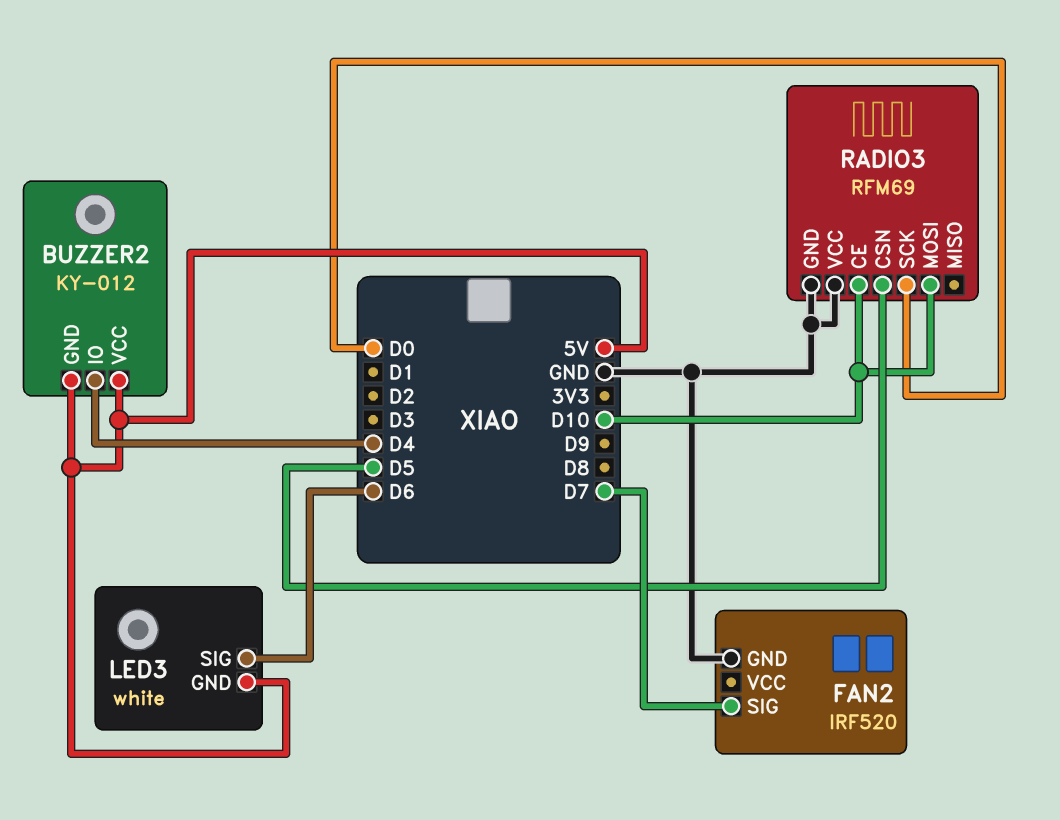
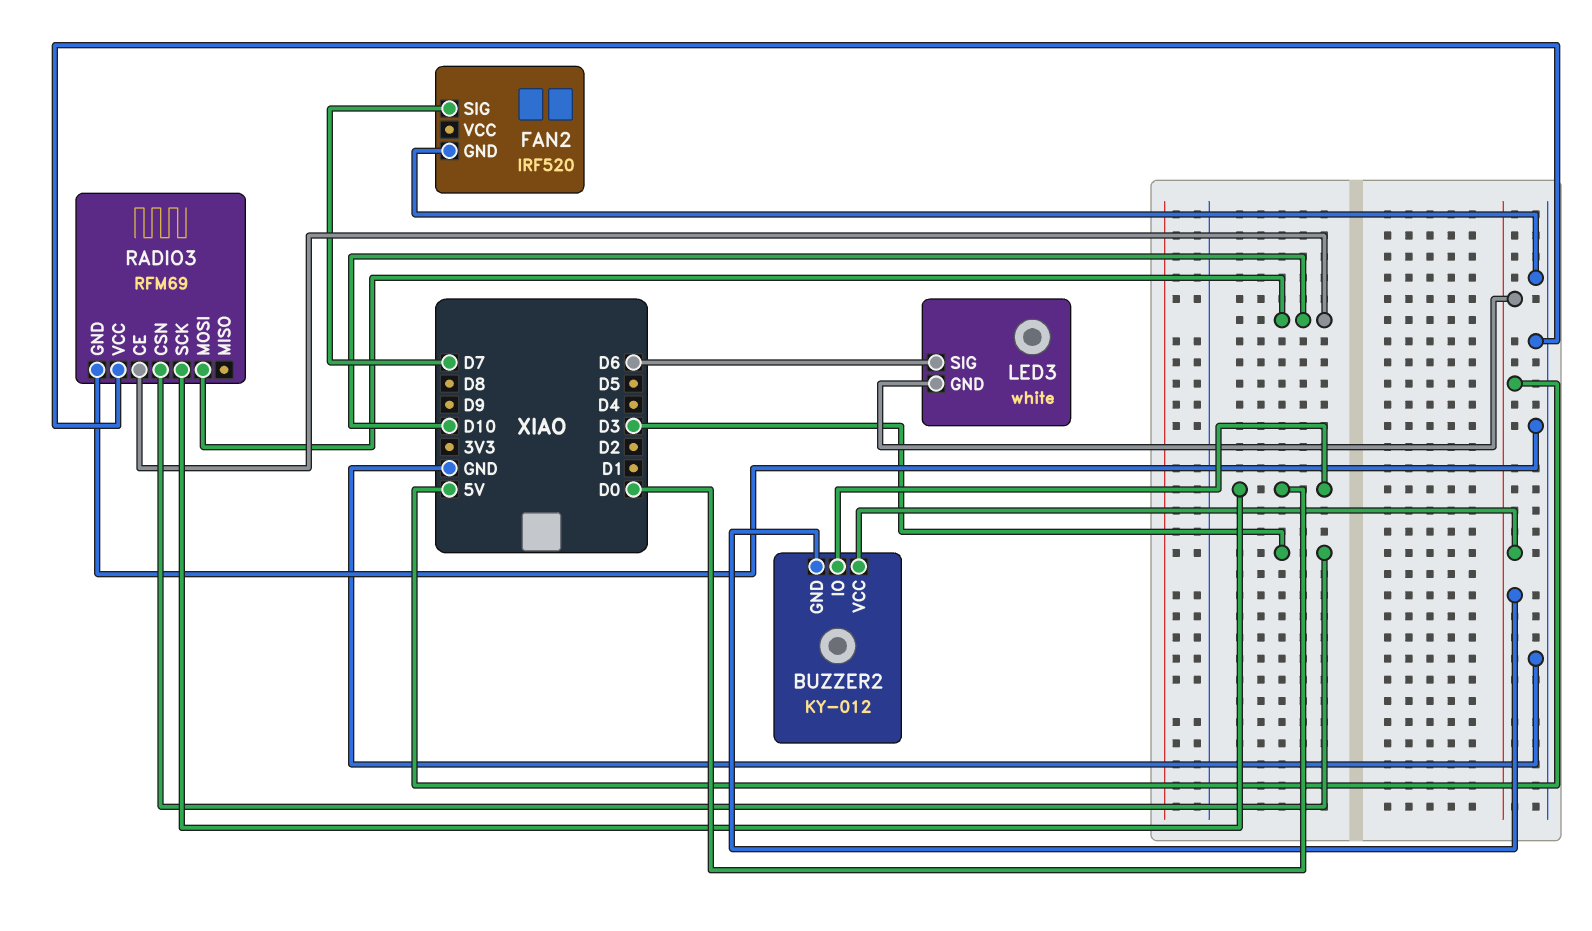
BUZZER2 pin IO: D4 -> D0
RADIO3 pin CSN: D5 -> D3

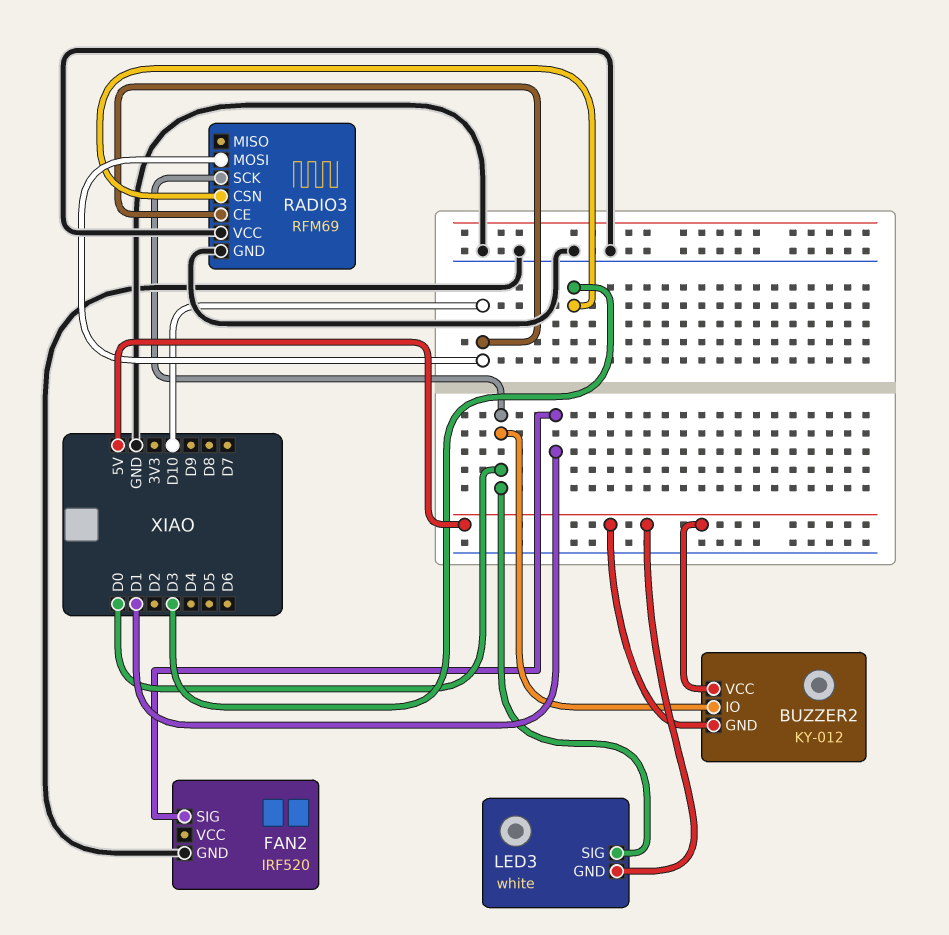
FAN2 pin SIG: D7 -> D1
LED3 pin SIG: D6 -> D0

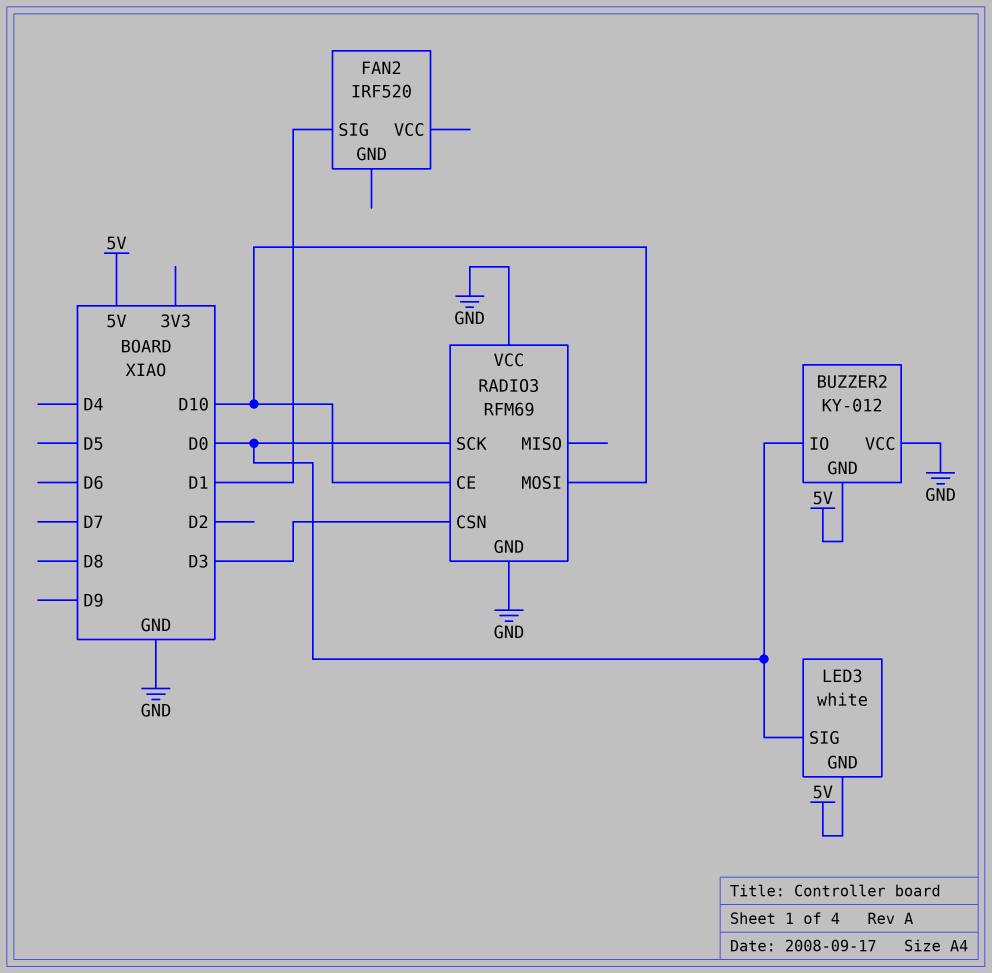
BUZZER2 pin VCC: 5V -> GND
FAN2 pin GND: GND -> none

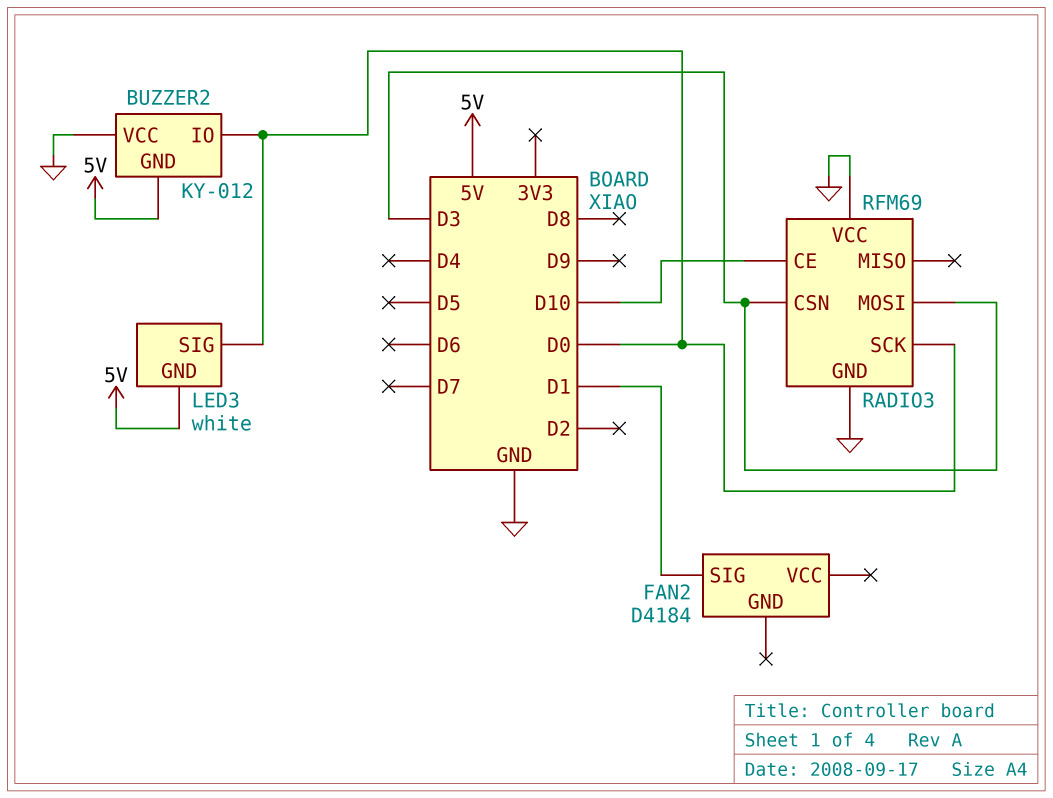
FAN2: IRF520 -> D4184
RADIO3 pin MOSI: D10 -> D3

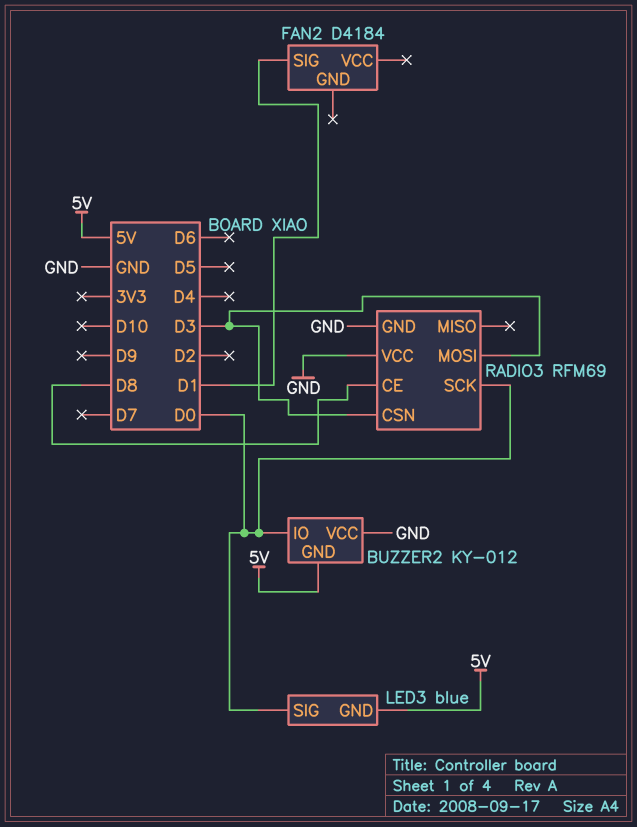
LED3: white -> blue
RADIO3 pin CE: D10 -> D8

